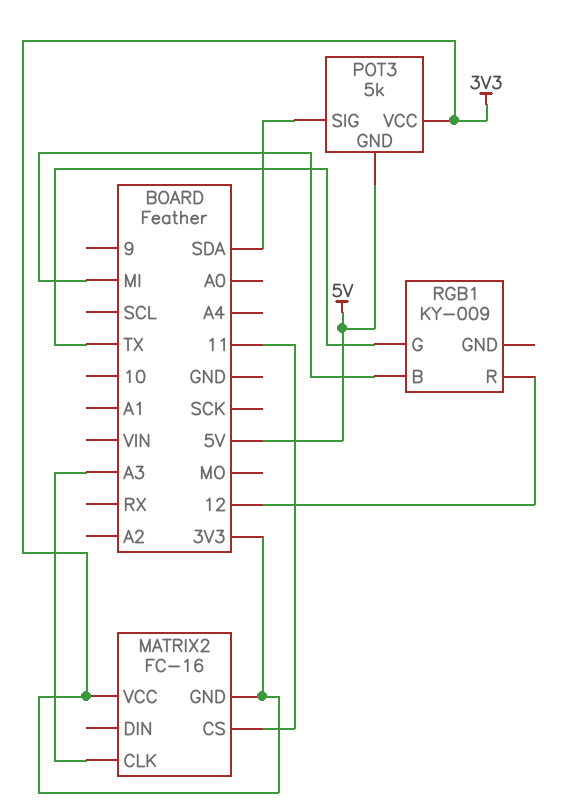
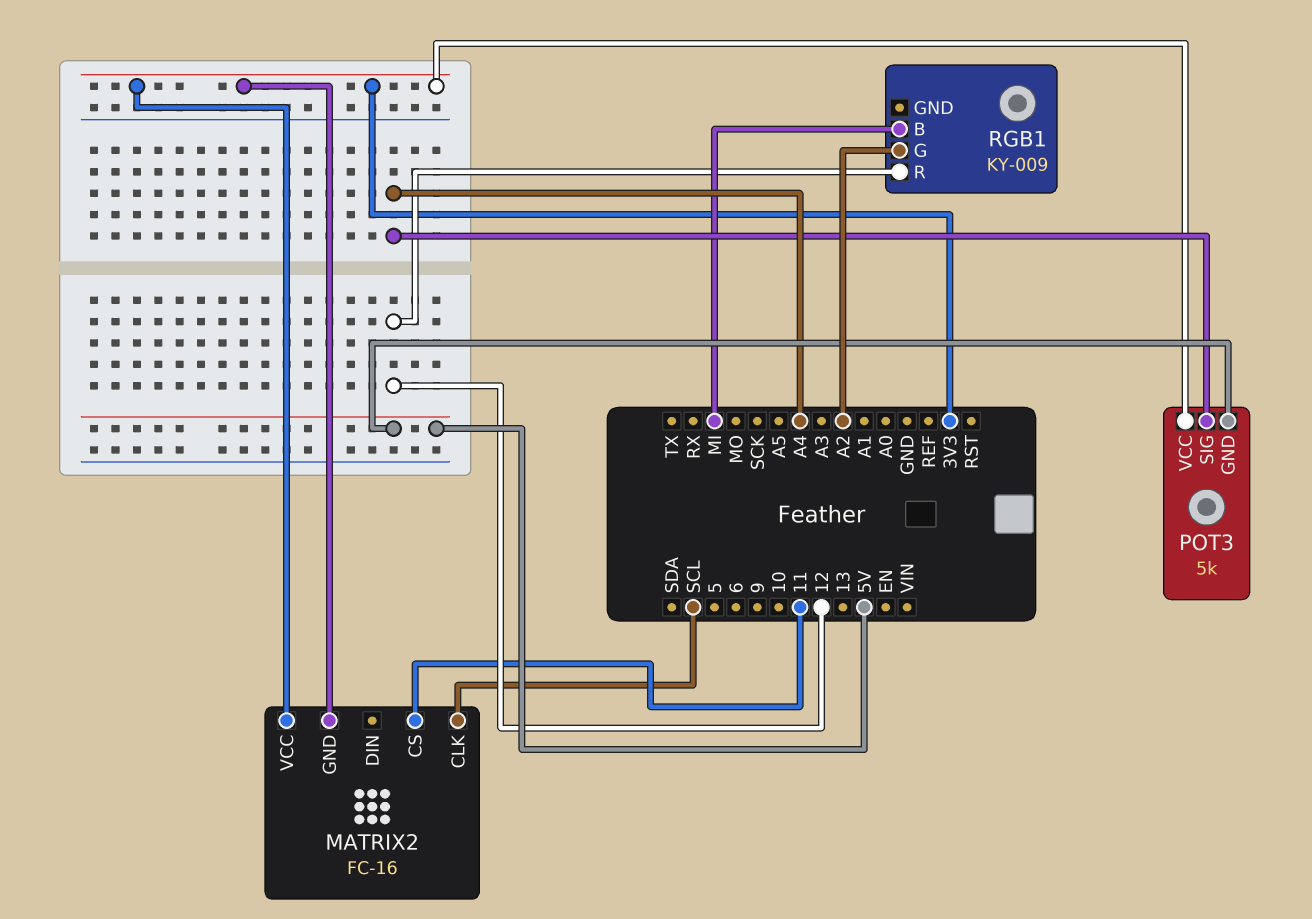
MATRIX2 pin CLK: A3 -> SCL
POT3 pin SIG: SDA -> A4
RGB1 pin G: TX -> A2

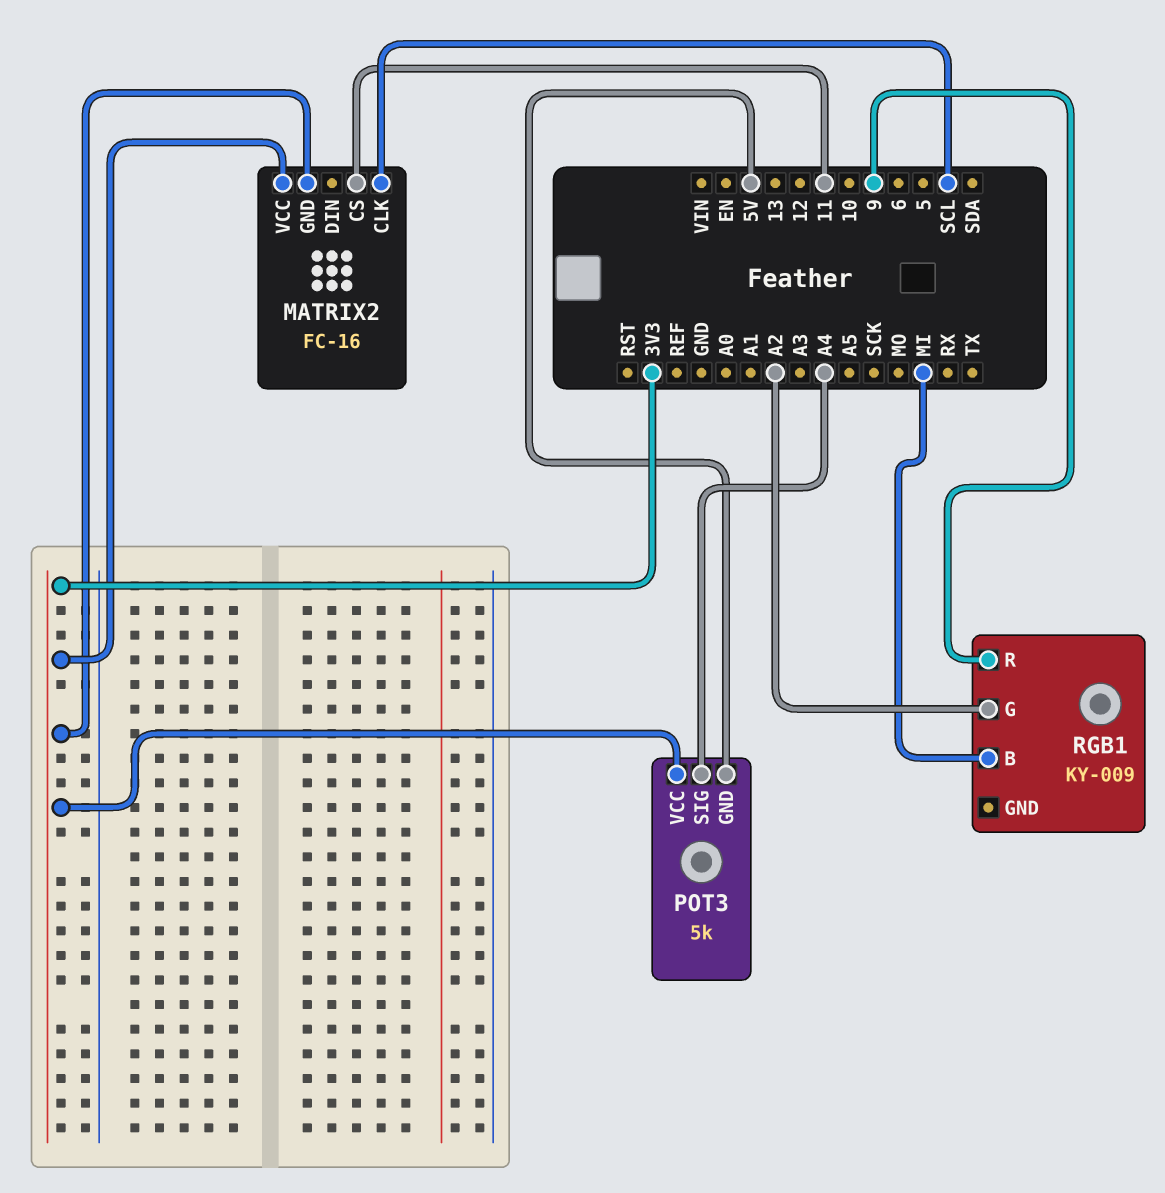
RGB1 pin R: 12 -> 9

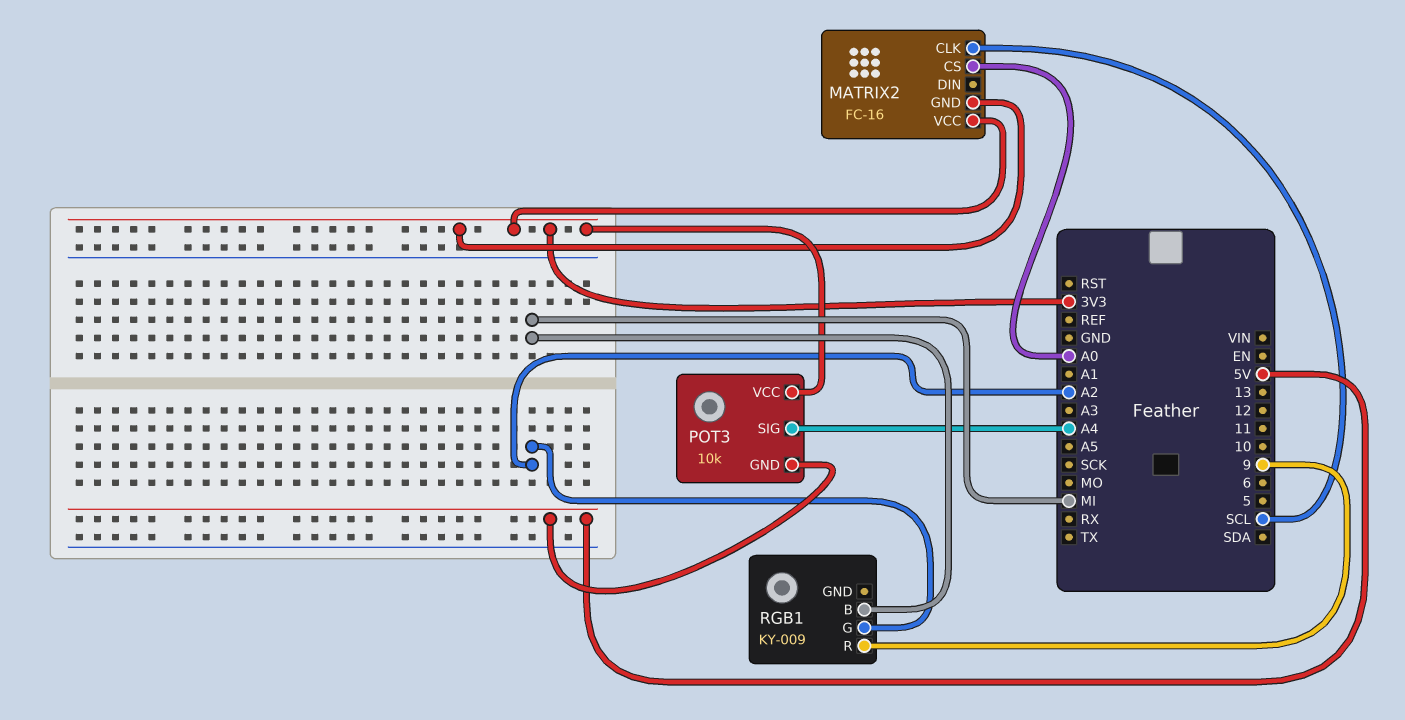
MATRIX2 pin CS: 11 -> A0
POT3: 5k -> 10k

